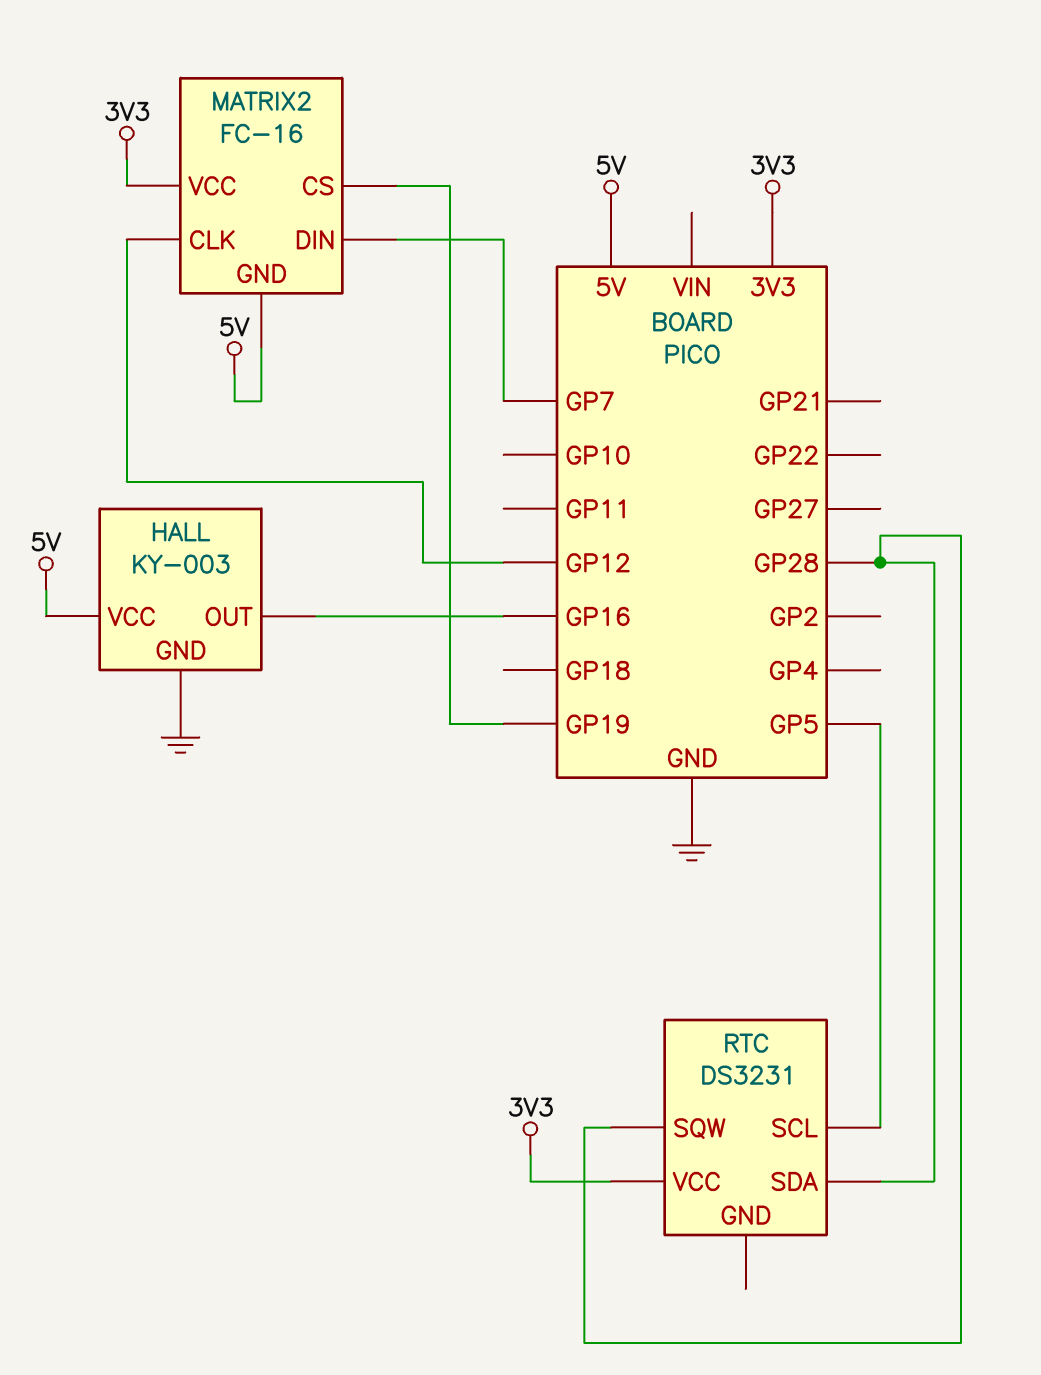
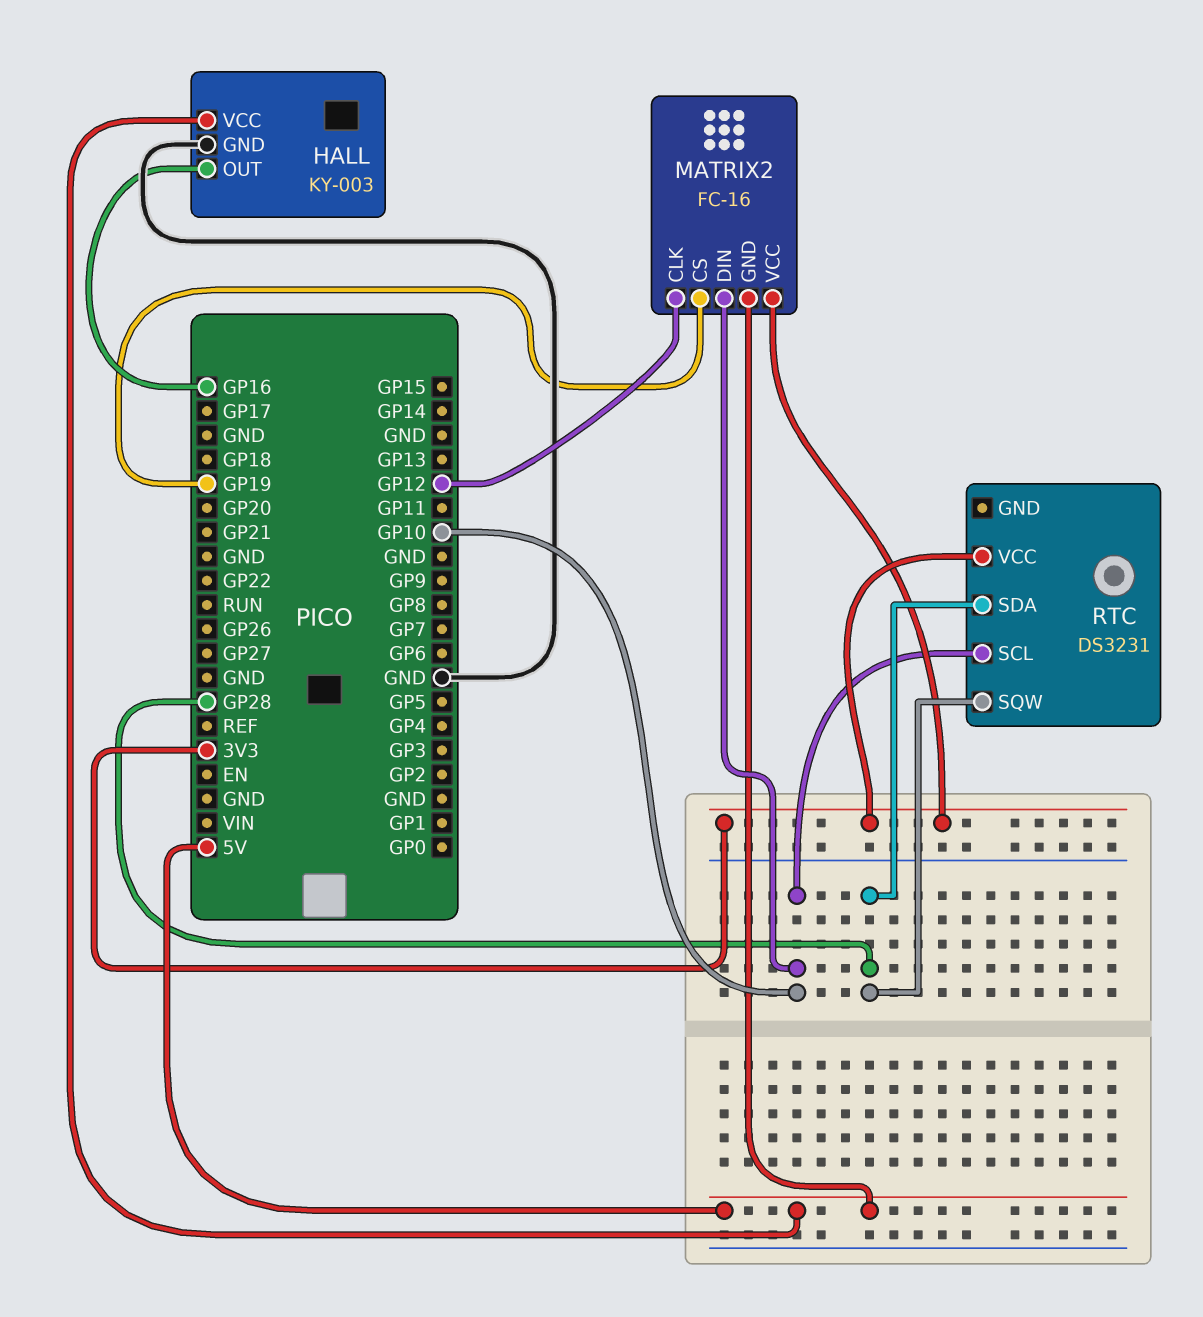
MATRIX2 pin DIN: GP7 -> GP10
RTC pin SCL: GP5 -> GP10

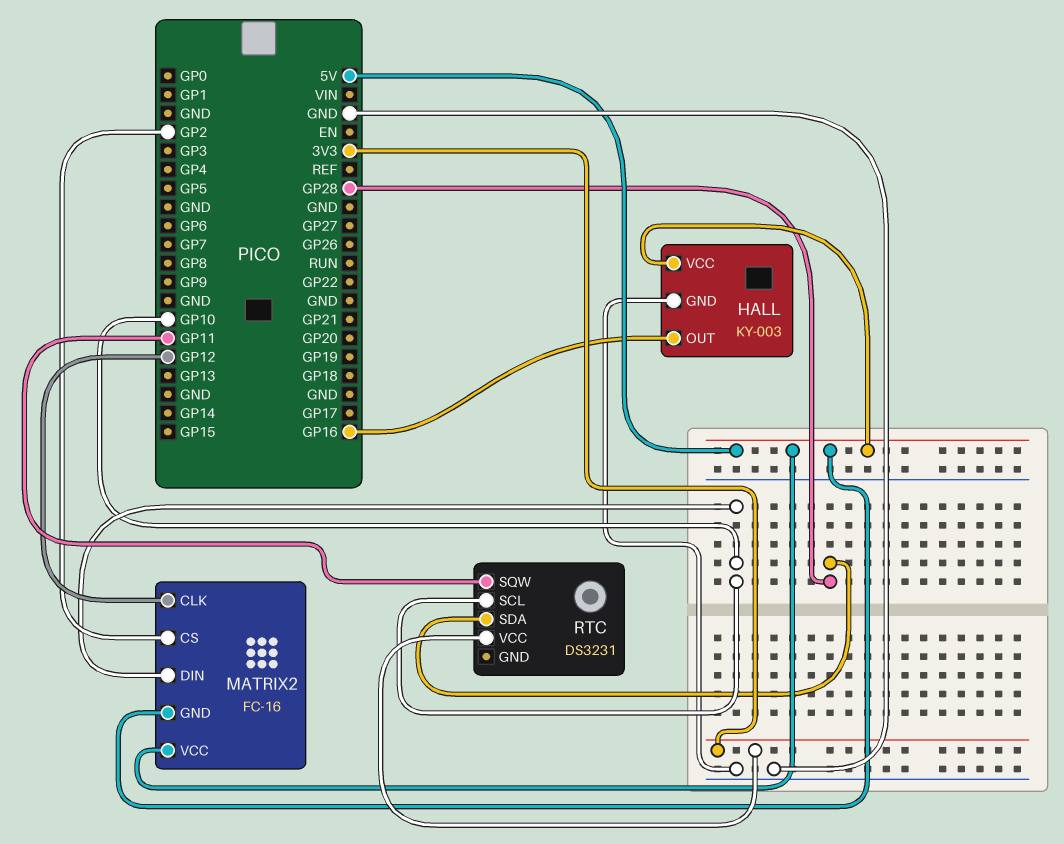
MATRIX2 pin CS: GP19 -> GP2
MATRIX2 pin VCC: 3V3 -> 5V
RTC pin SQW: GP28 -> GP11

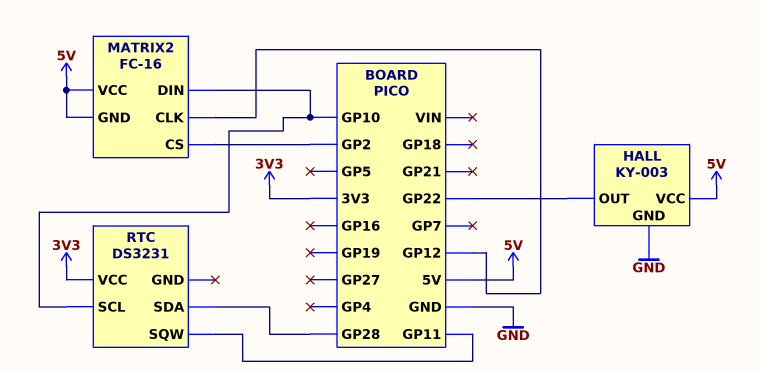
HALL pin OUT: GP16 -> GP22

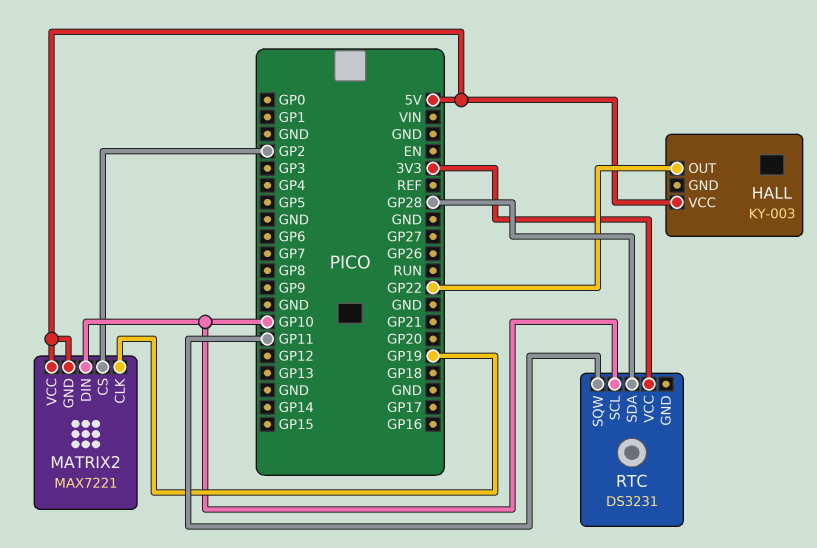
HALL pin GND: GND -> none
MATRIX2: FC-16 -> MAX7221
MATRIX2 pin CLK: GP12 -> GP19

